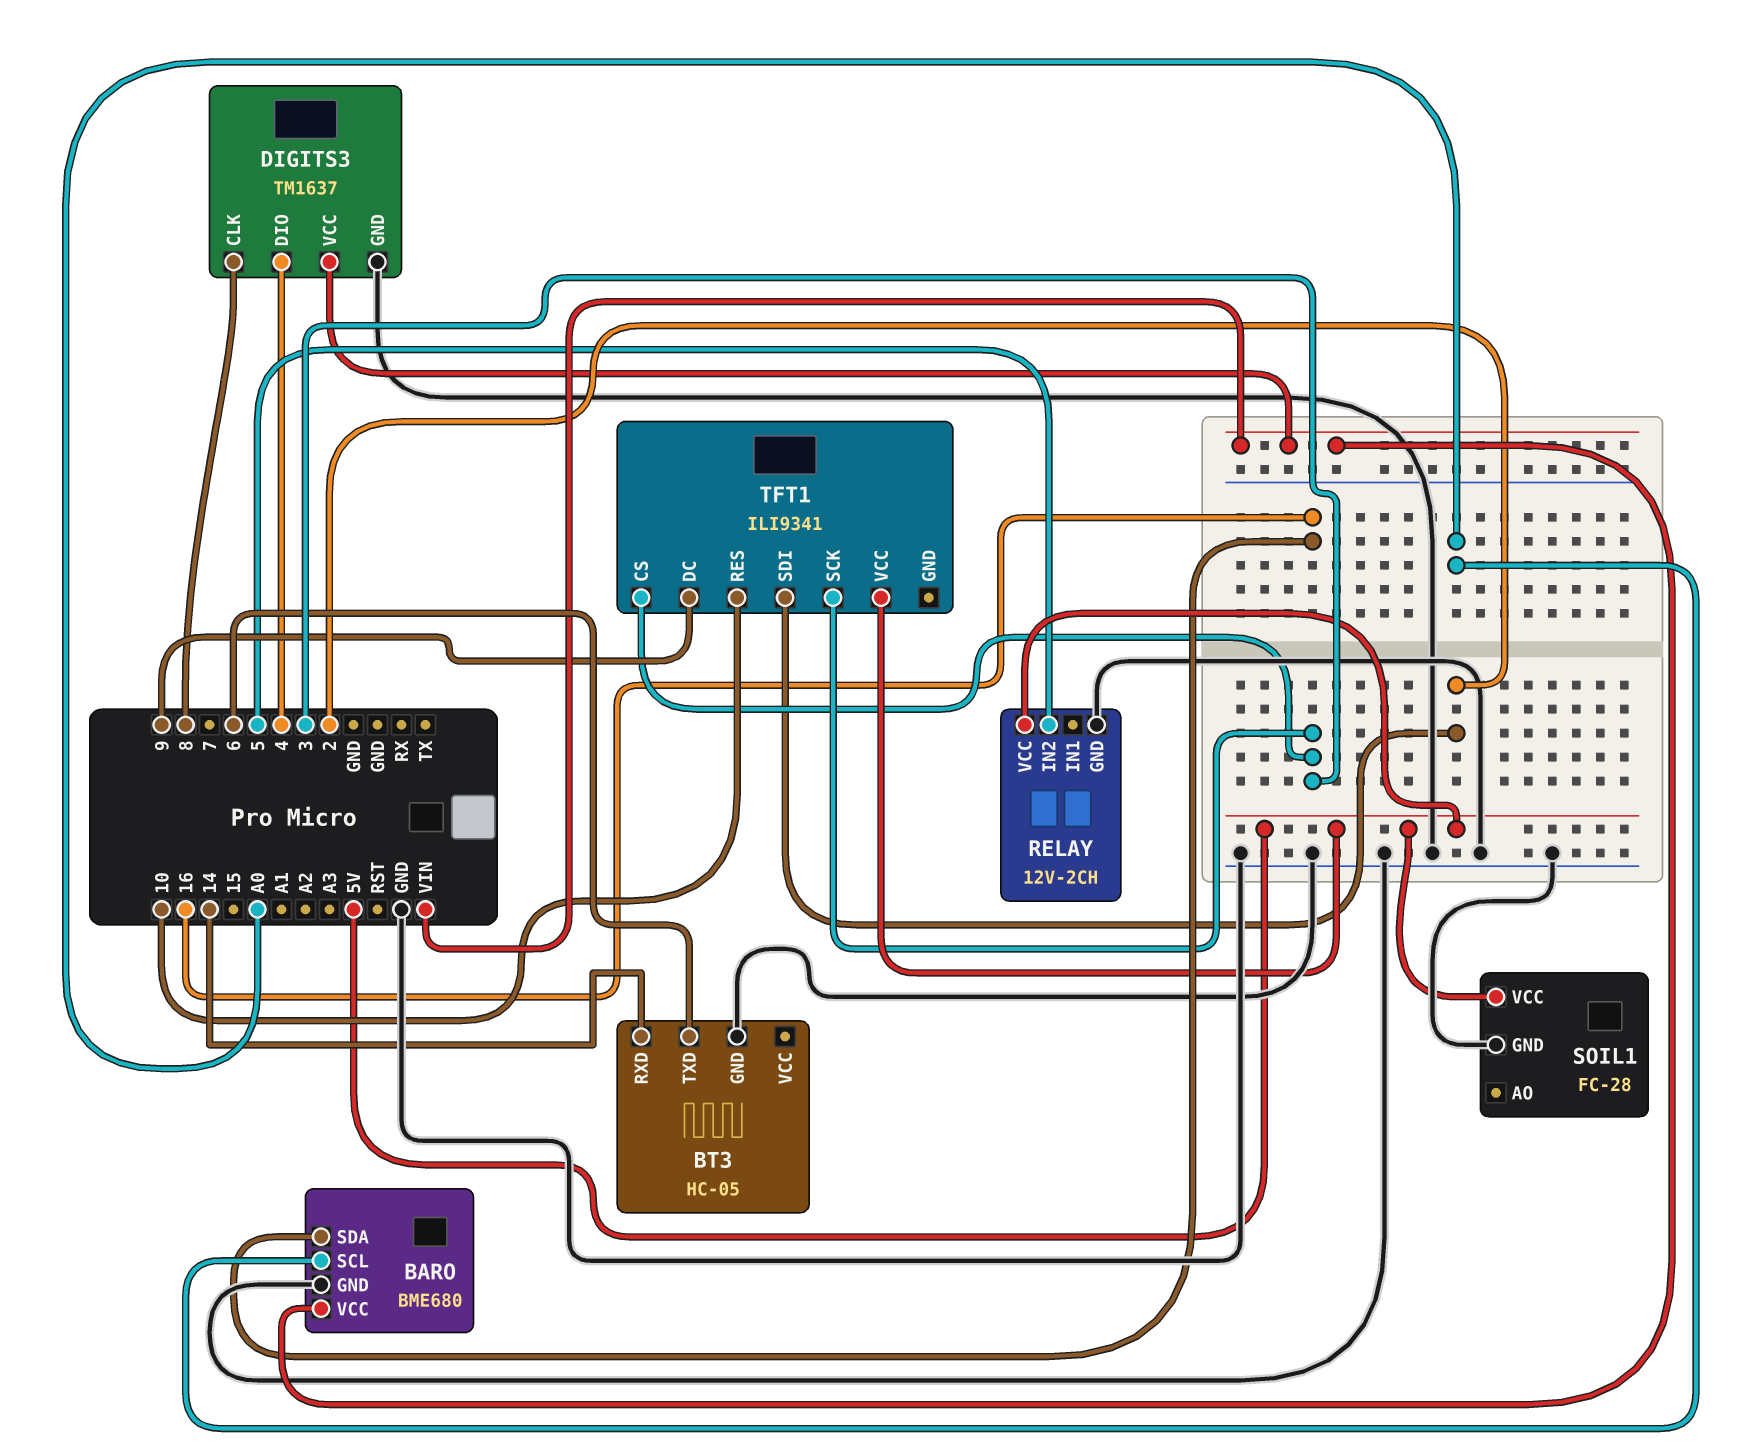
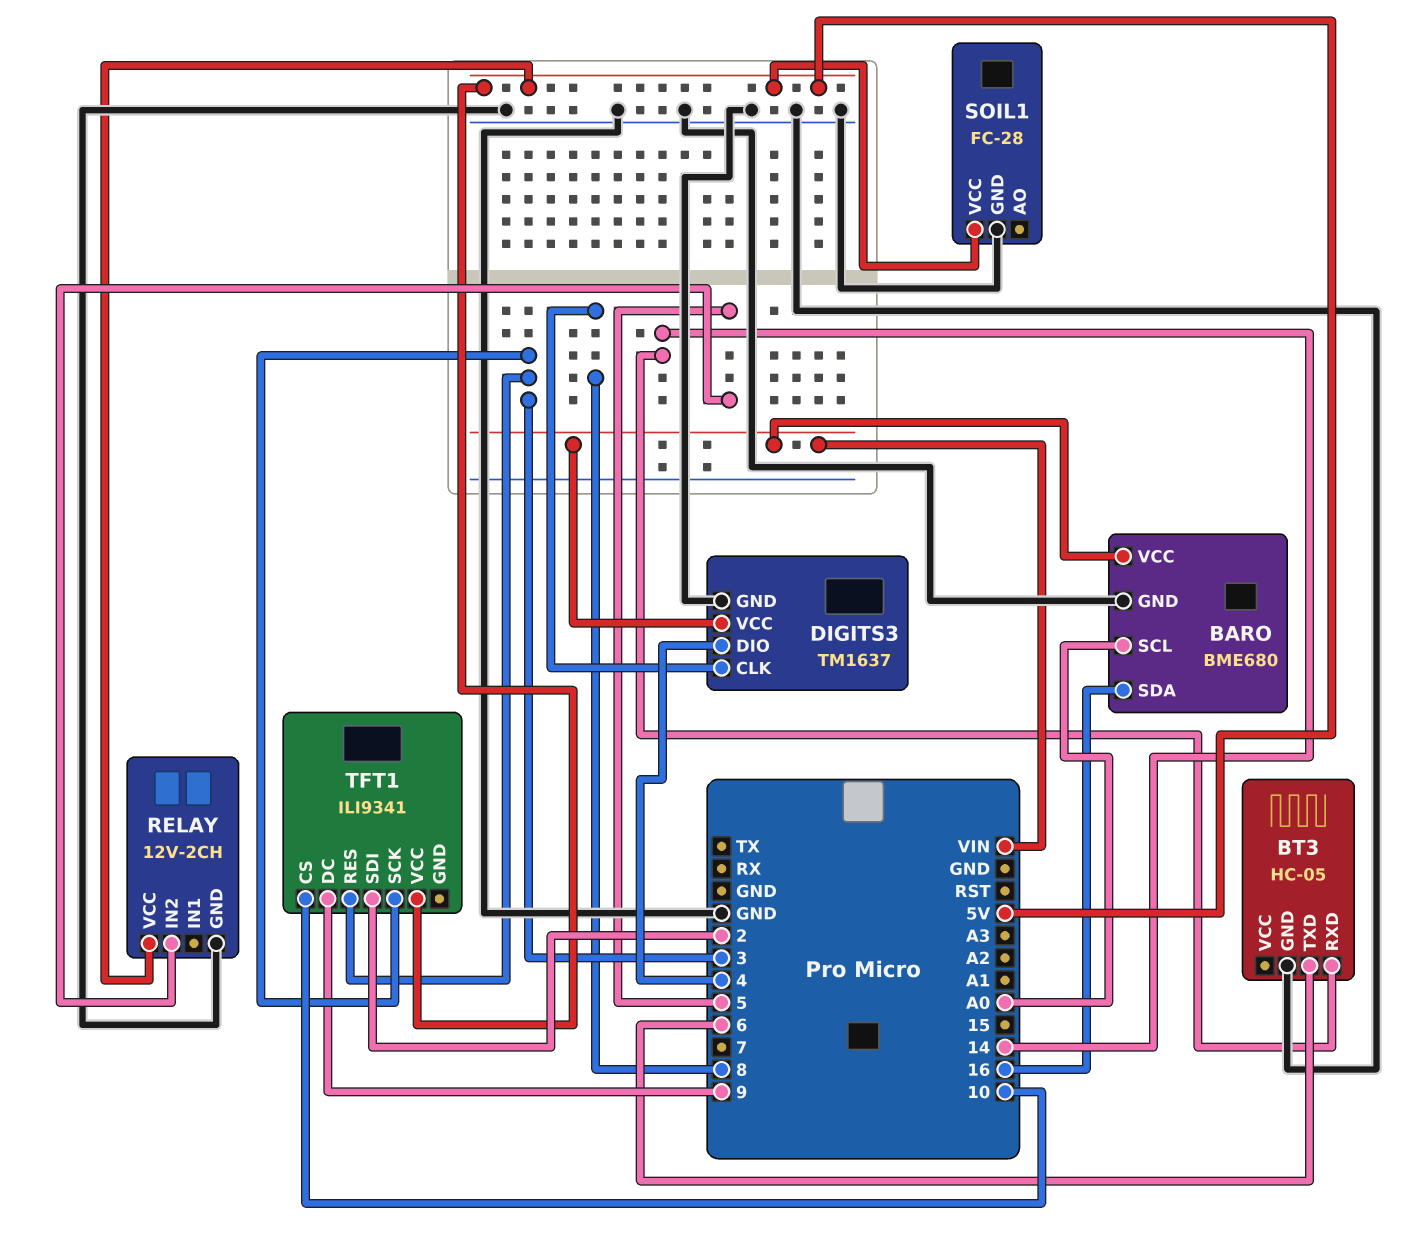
TFT1 pin CS: 3 -> 10
TFT1 pin RES: 10 -> 3

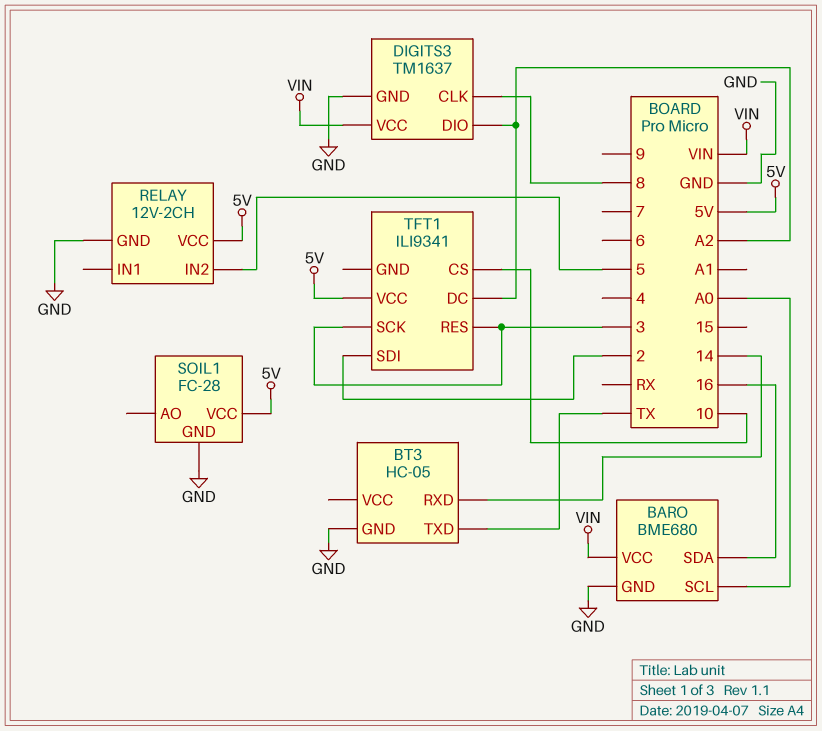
BT3 pin TXD: 6 -> TX
DIGITS3 pin DIO: 4 -> A2
TFT1 pin DC: 9 -> A2

